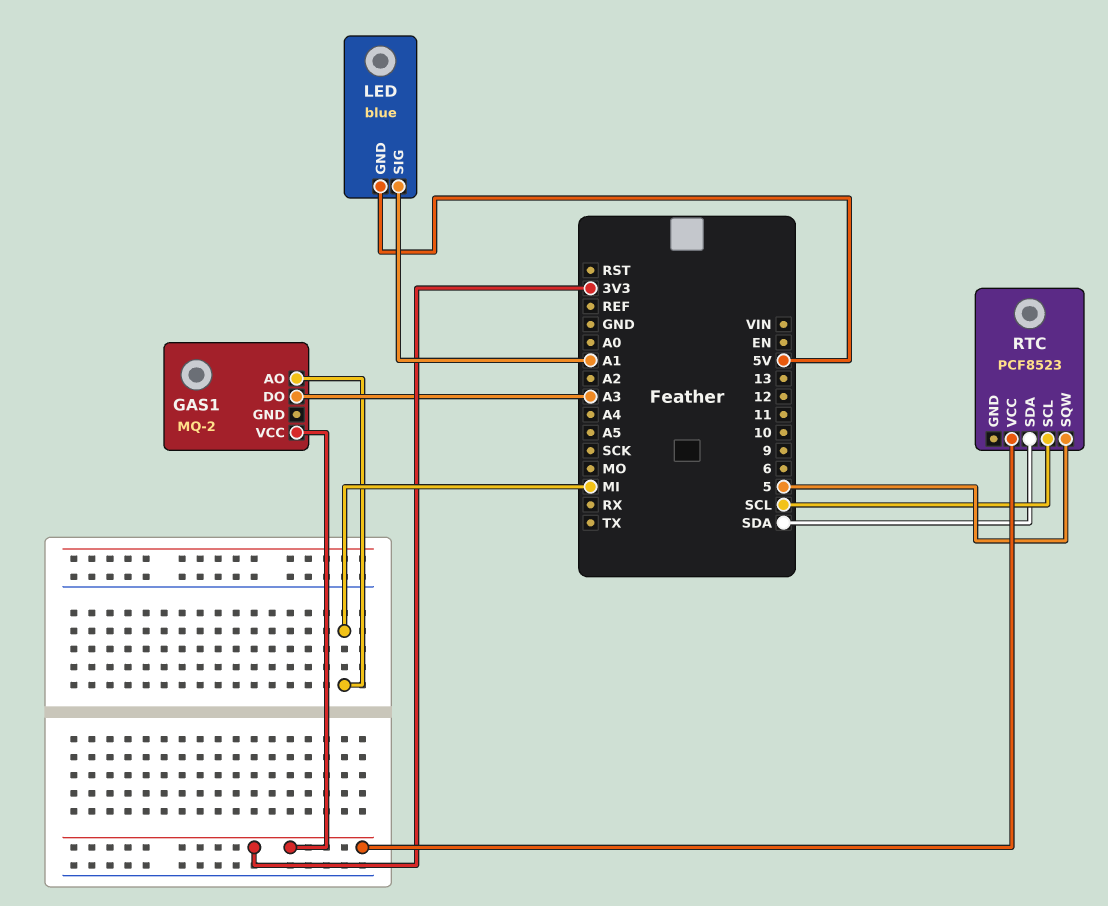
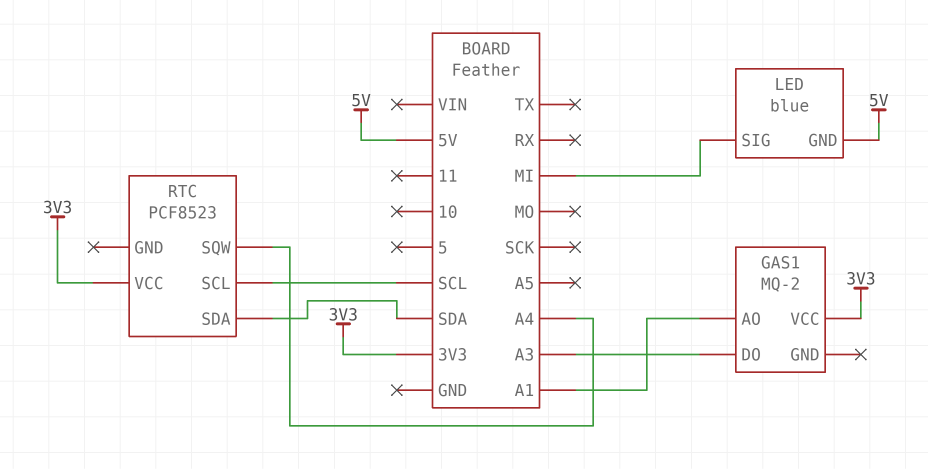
GAS1 pin AO: MI -> A1
LED pin SIG: A1 -> MI
RTC pin SQW: 5 -> A4

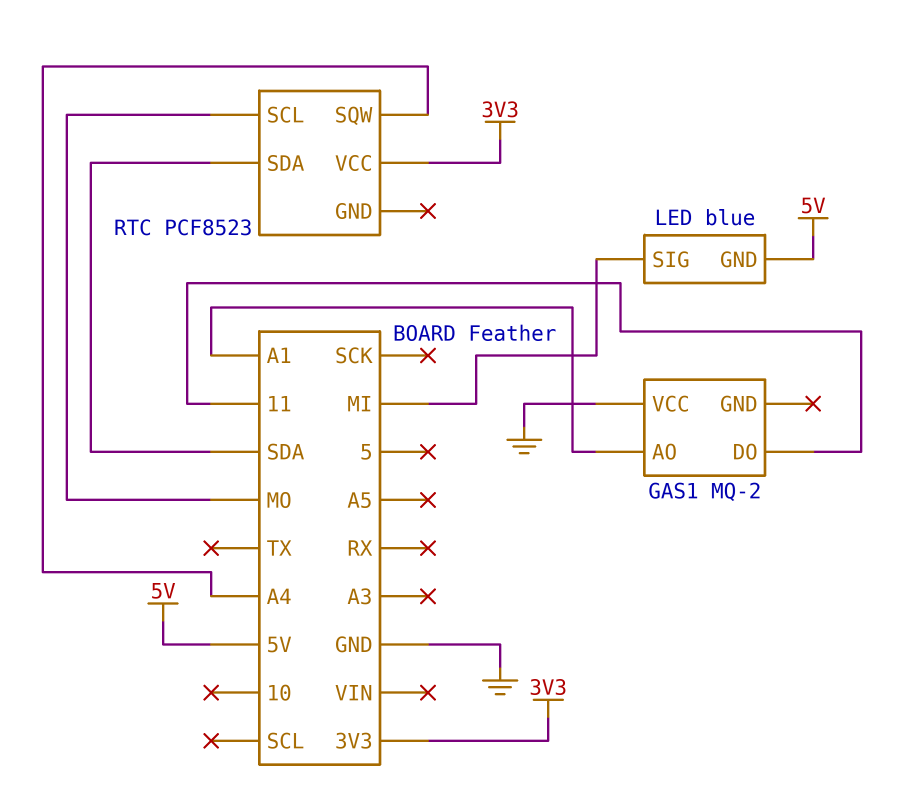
GAS1 pin DO: A3 -> 11
GAS1 pin VCC: 3V3 -> GND
RTC pin SCL: SCL -> MO

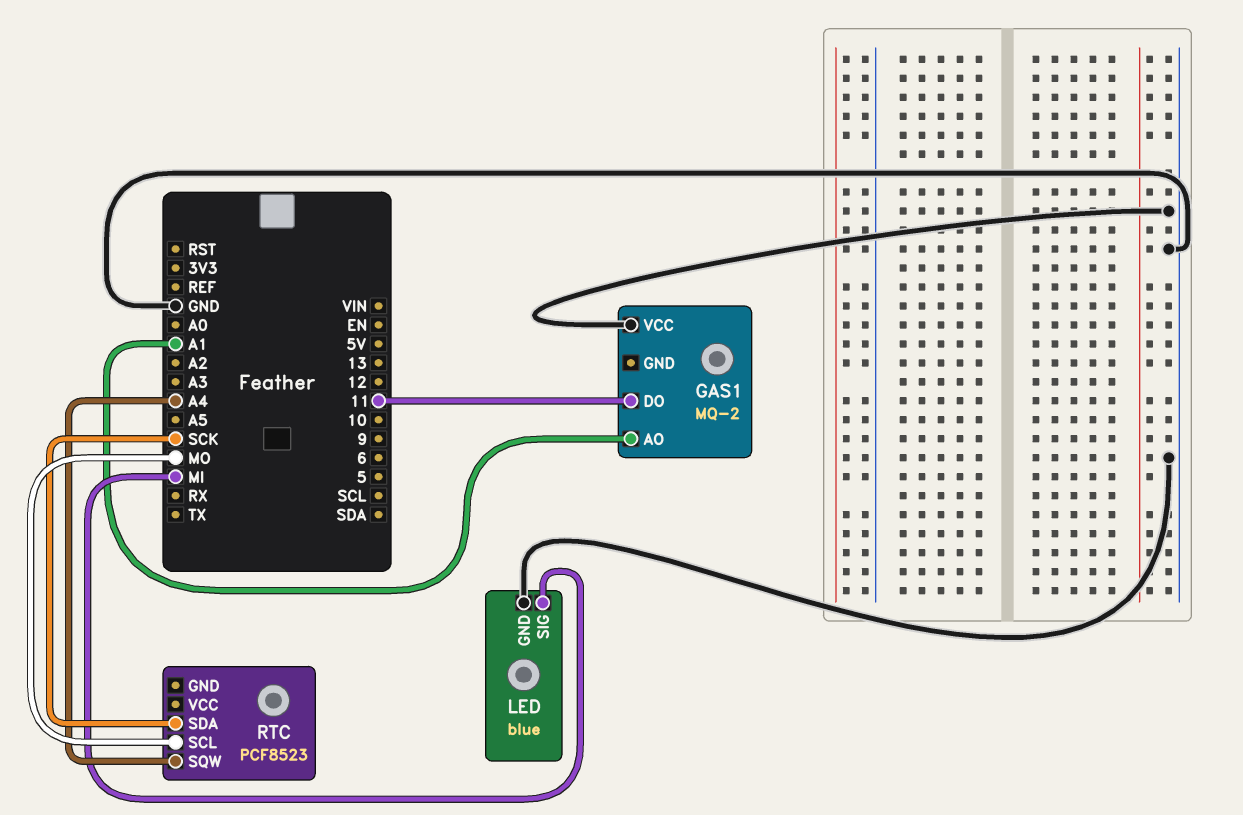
LED pin GND: 5V -> GND
RTC pin SDA: SDA -> SCK
RTC pin VCC: 3V3 -> none

